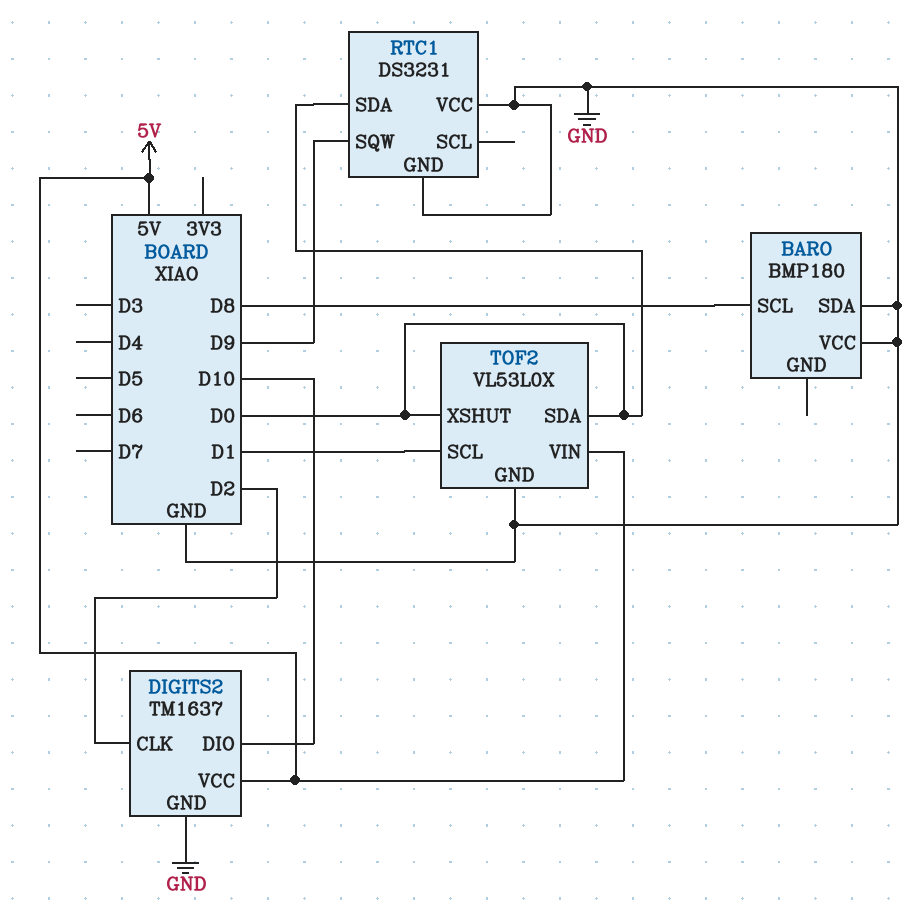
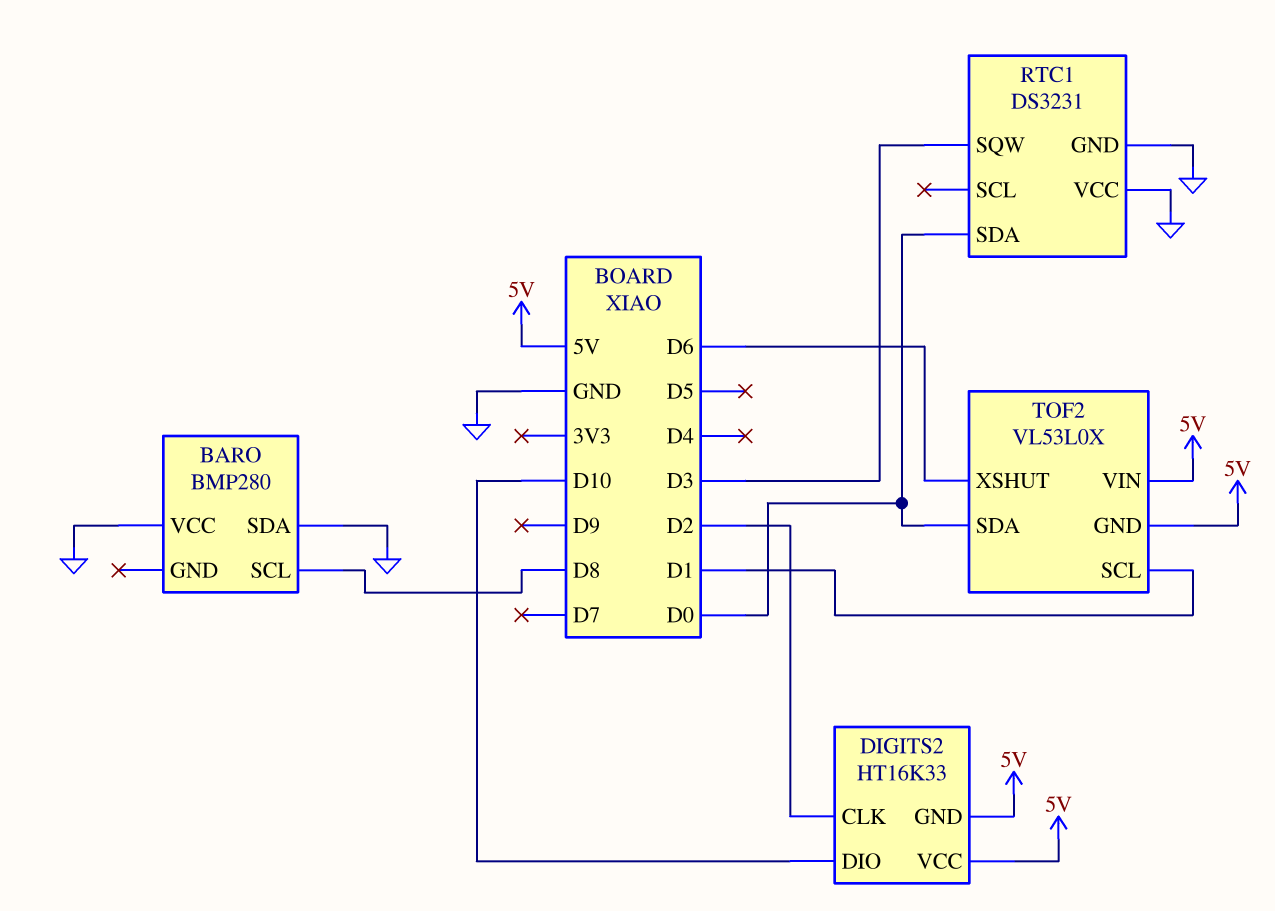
BARO: BMP180 -> BMP280
DIGITS2: TM1637 -> HT16K33
DIGITS2 pin GND: GND -> 5V
RTC1 pin SQW: D9 -> D3
TOF2 pin GND: GND -> 5V
TOF2 pin XSHUT: D0 -> D6

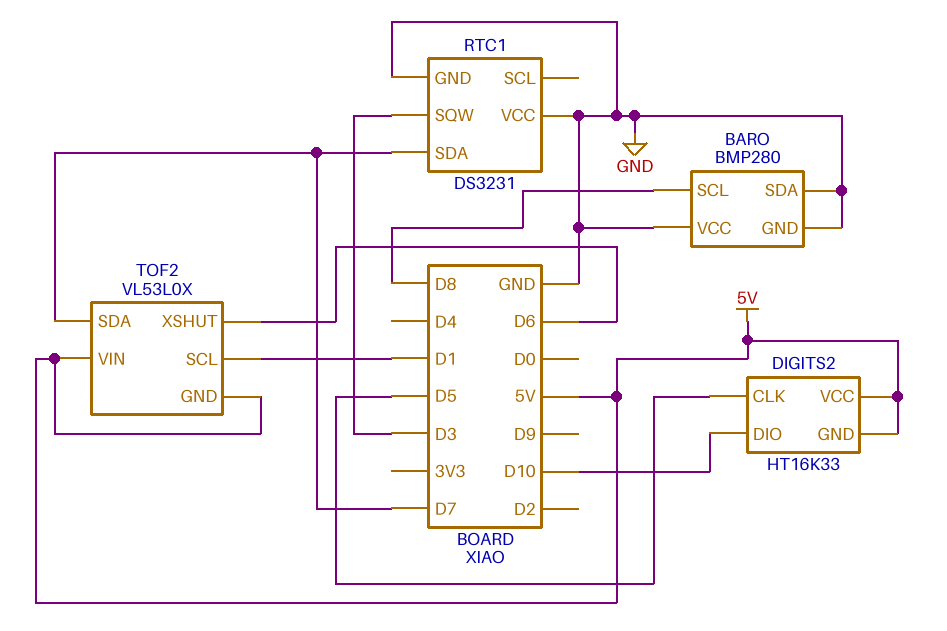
BARO pin GND: none -> GND
DIGITS2 pin CLK: D2 -> D5
RTC1 pin SDA: D0 -> D7
TOF2 pin SDA: D0 -> D7

